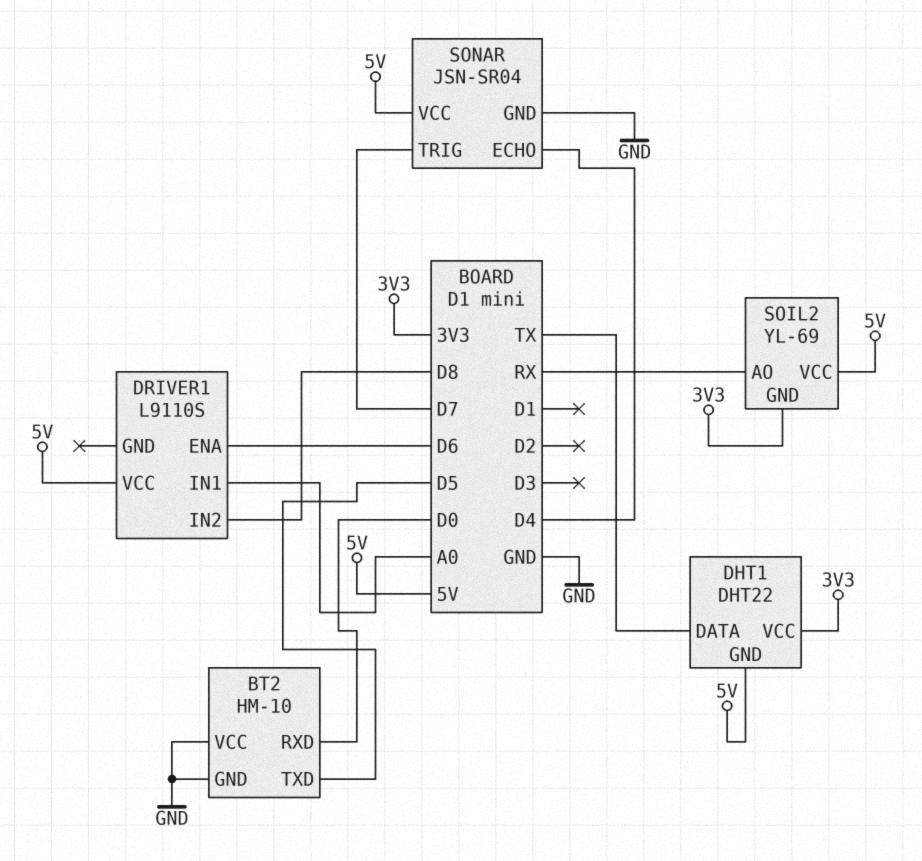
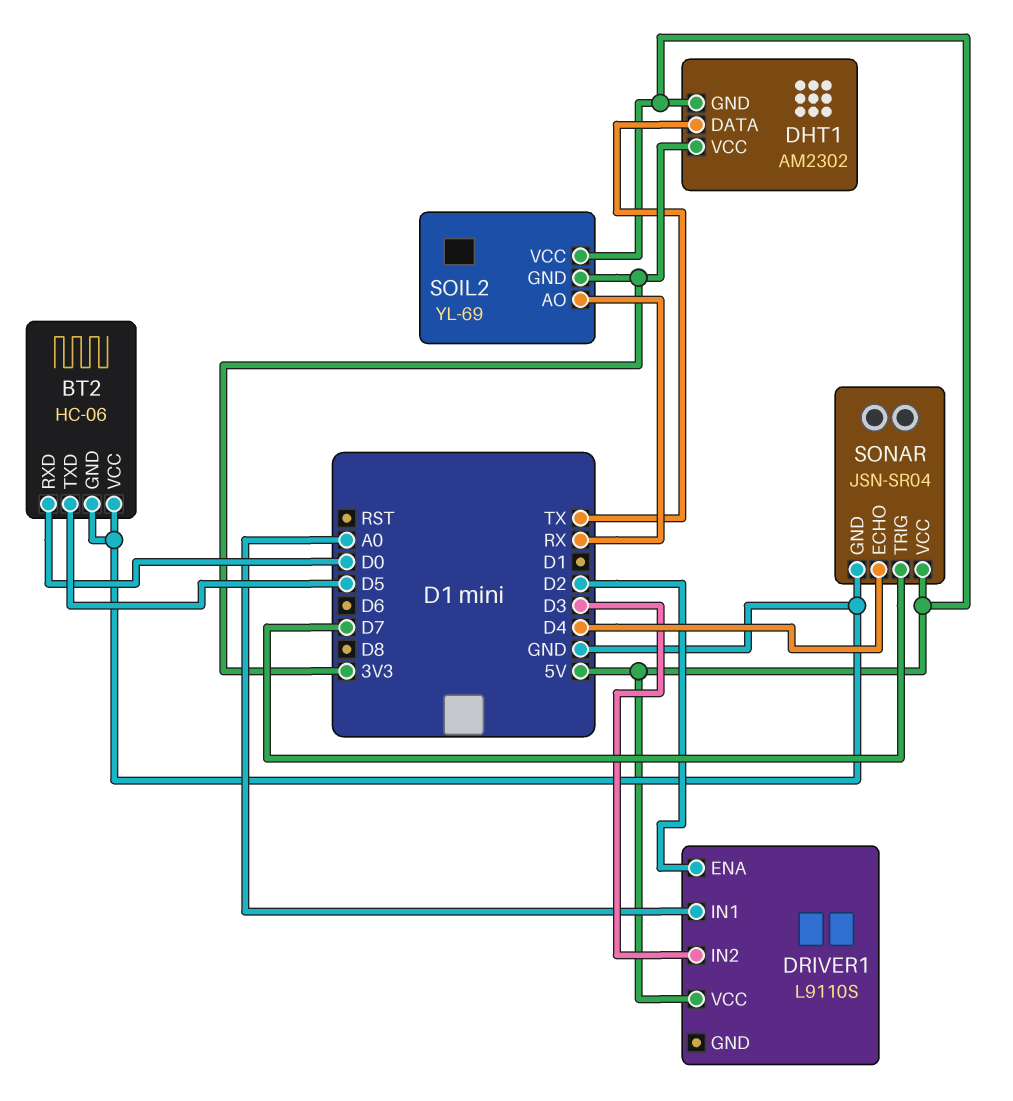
BT2: HM-10 -> HC-06
DHT1: DHT22 -> AM2302
DRIVER1 pin ENA: D6 -> D2
DRIVER1 pin IN2: D8 -> D3

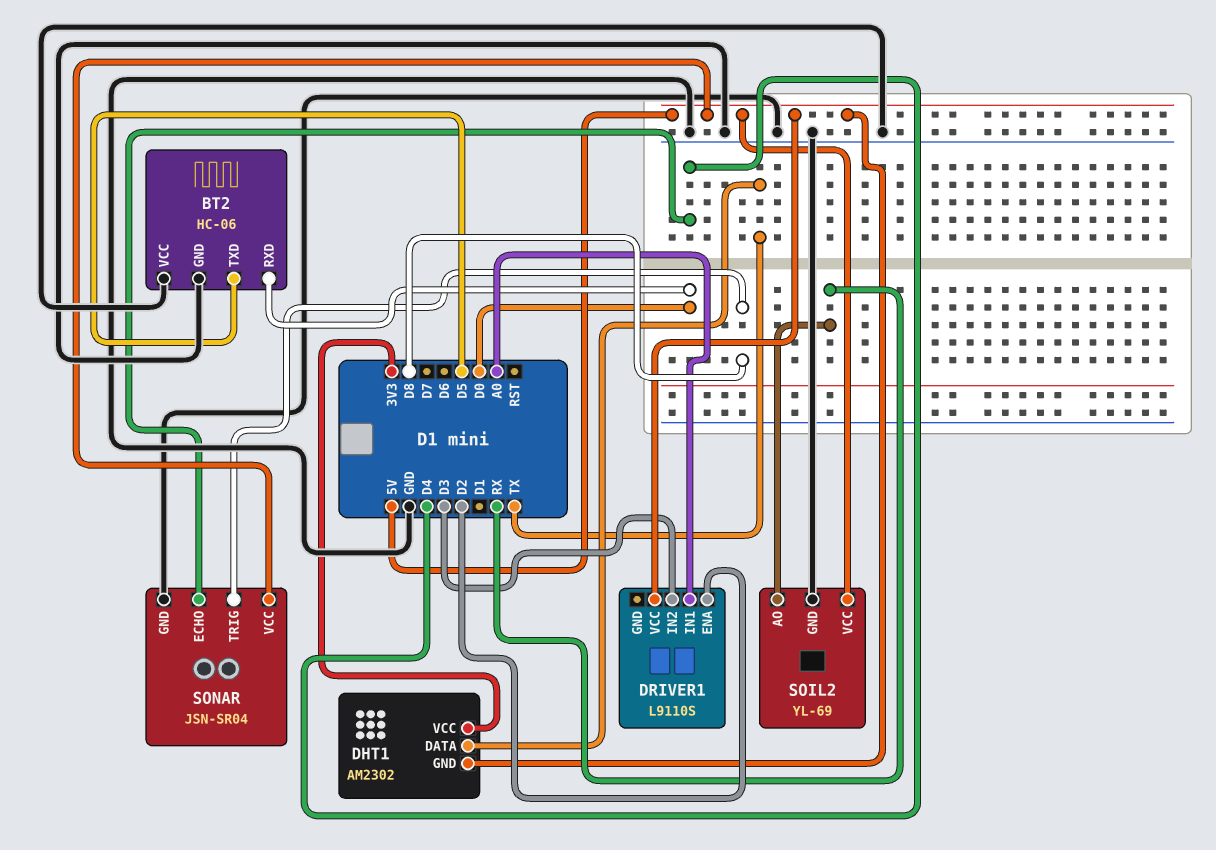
SOIL2 pin GND: 3V3 -> GND
SONAR pin TRIG: D7 -> D8

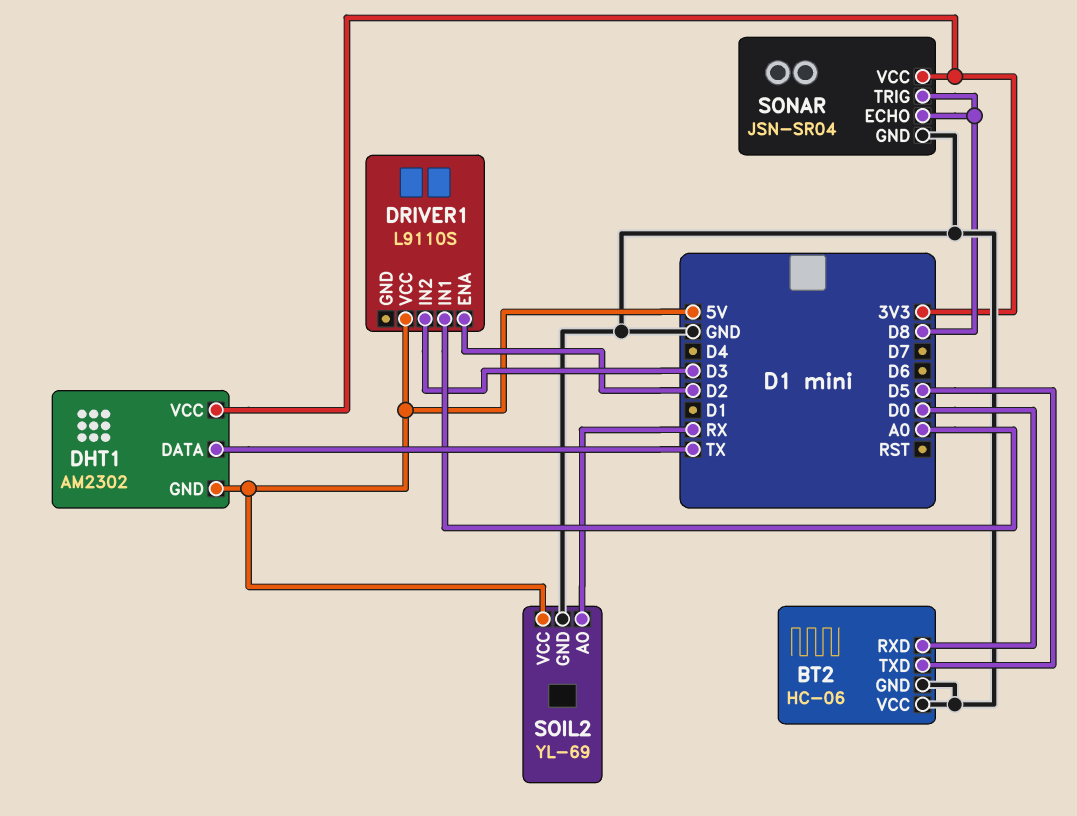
SONAR pin ECHO: D4 -> D8
SONAR pin VCC: 5V -> 3V3

